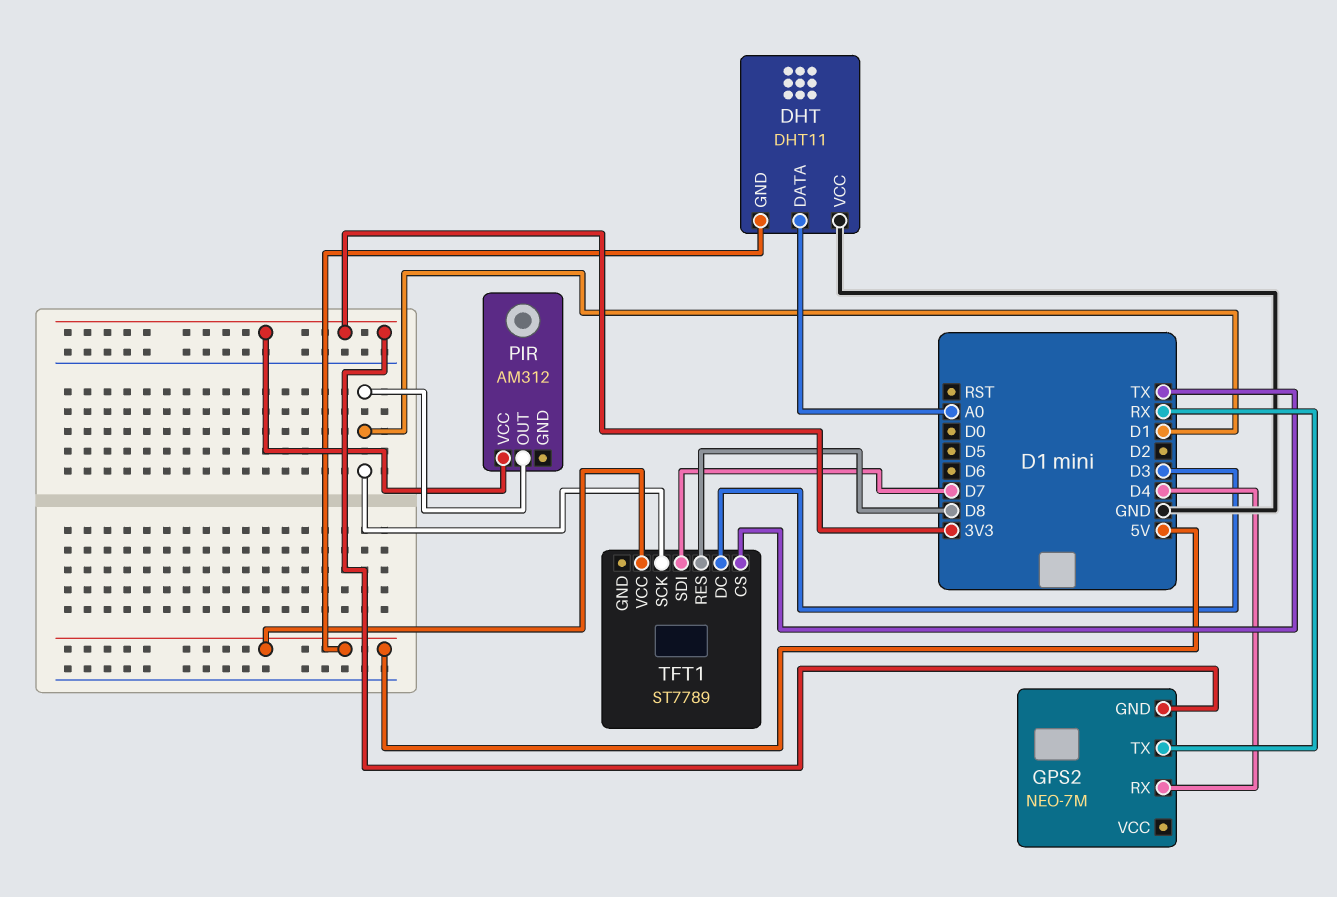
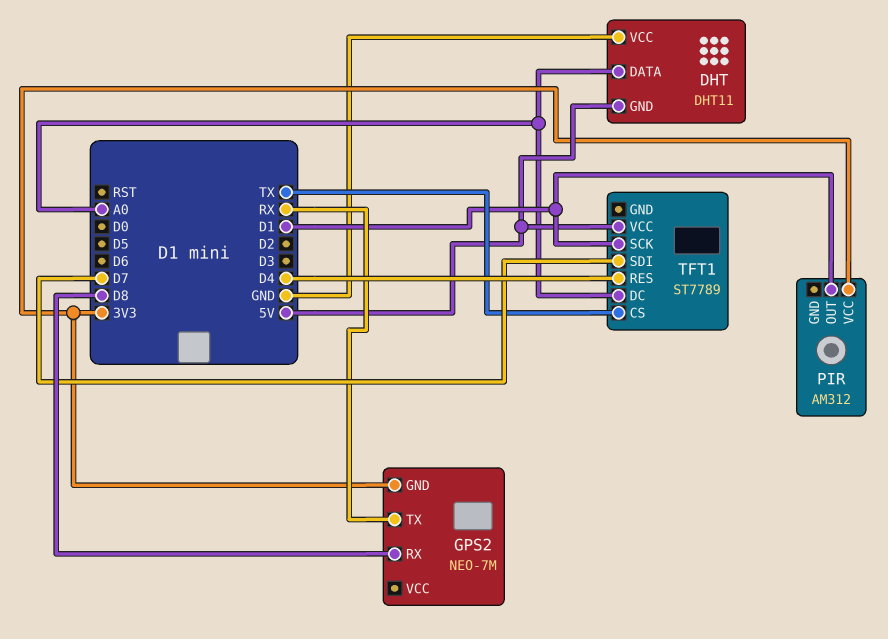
GPS2 pin RX: D4 -> D8
TFT1 pin DC: D3 -> A0
TFT1 pin RES: D8 -> D4

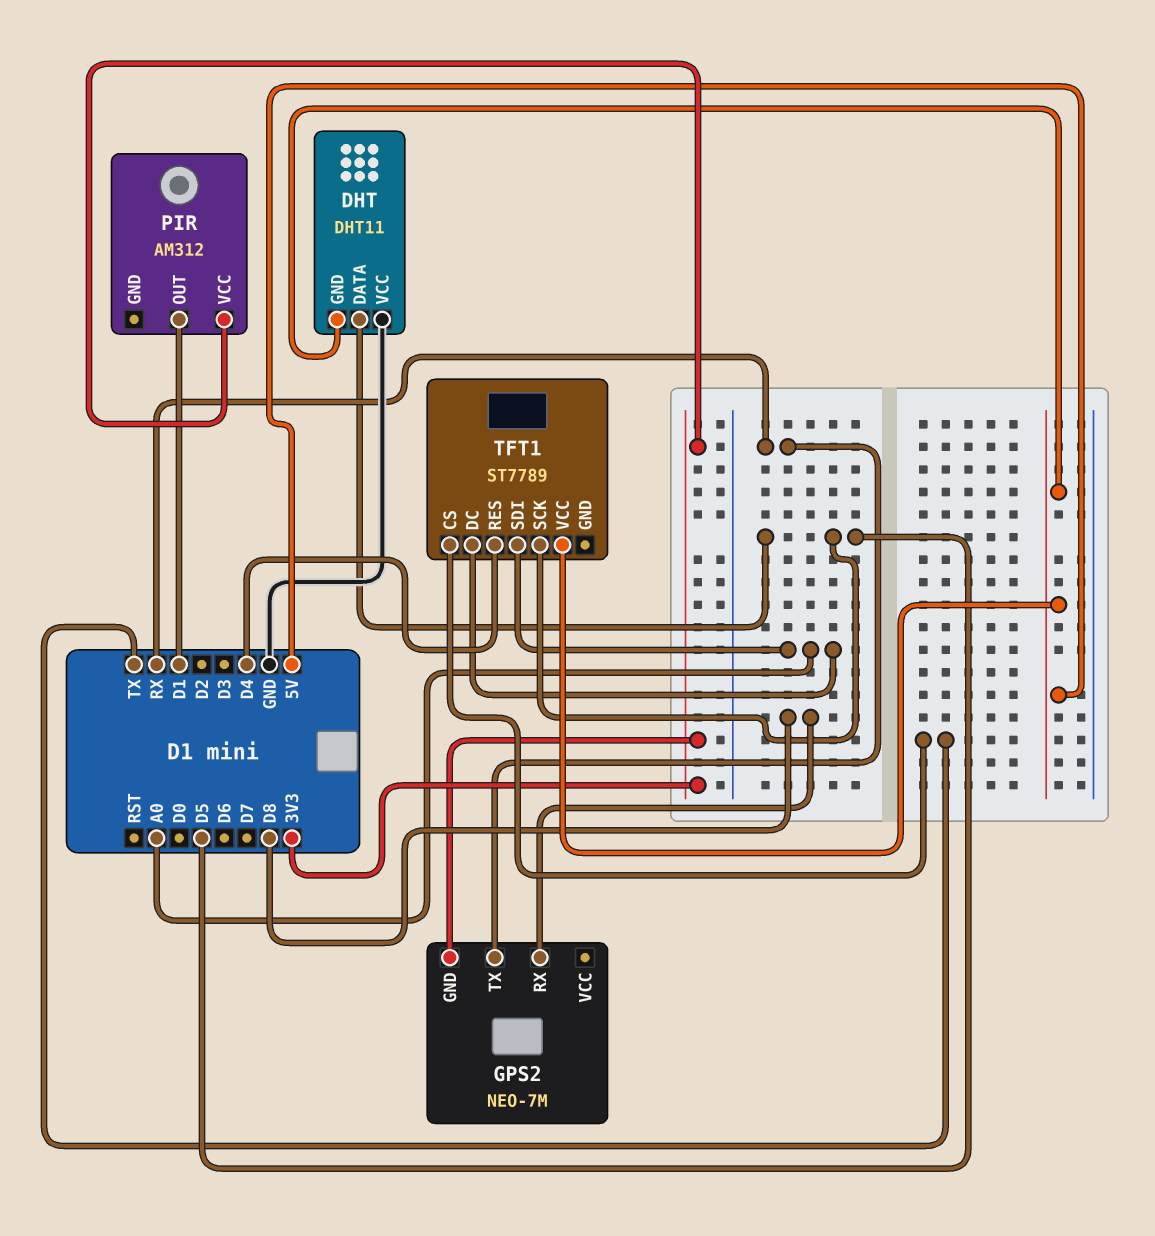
DHT pin DATA: A0 -> D5
TFT1 pin SCK: D1 -> D5
TFT1 pin SDI: D7 -> A0

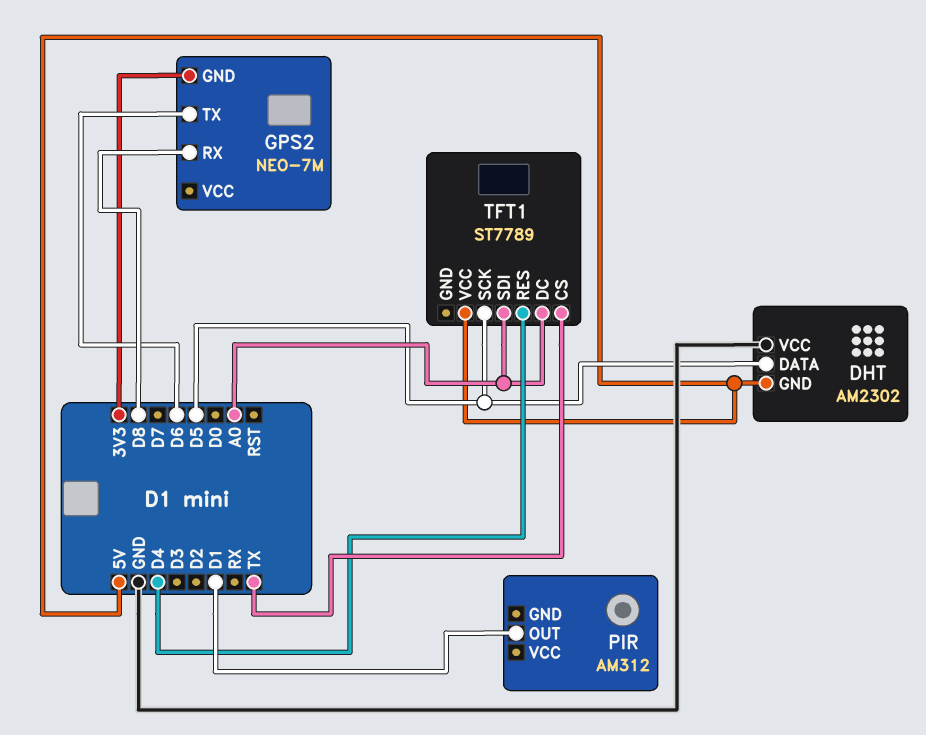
DHT: DHT11 -> AM2302
GPS2 pin TX: RX -> D6
PIR pin VCC: 3V3 -> none

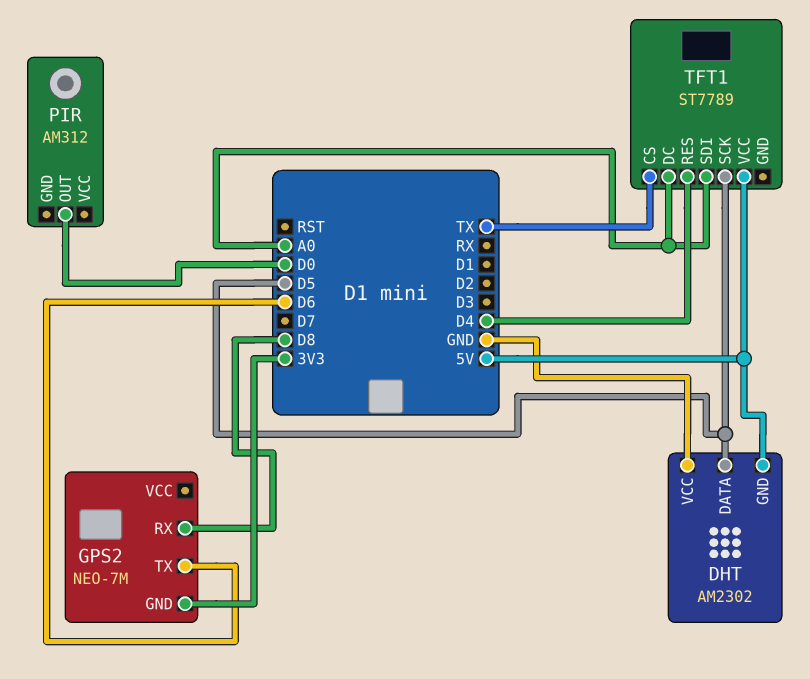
PIR pin OUT: D1 -> D0

